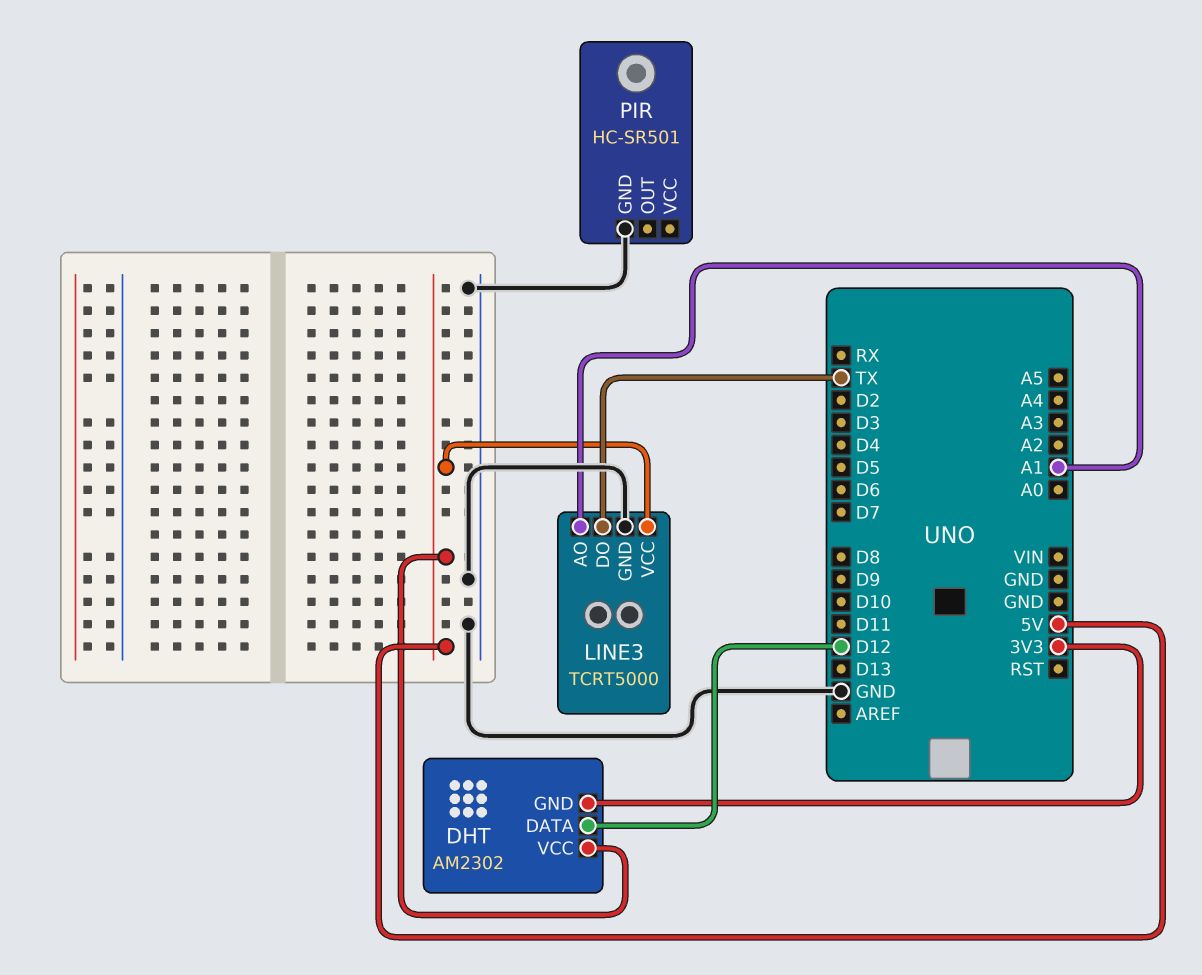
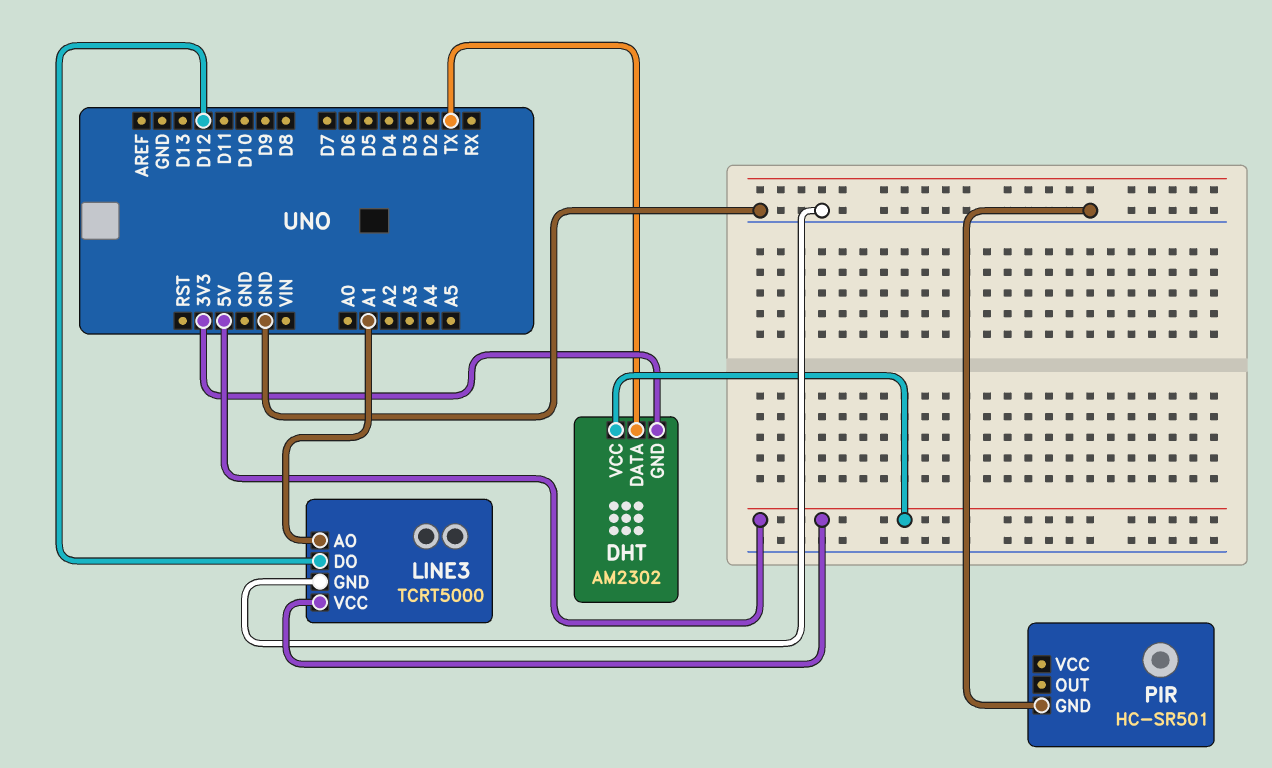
DHT pin DATA: D12 -> TX
LINE3 pin DO: TX -> D12

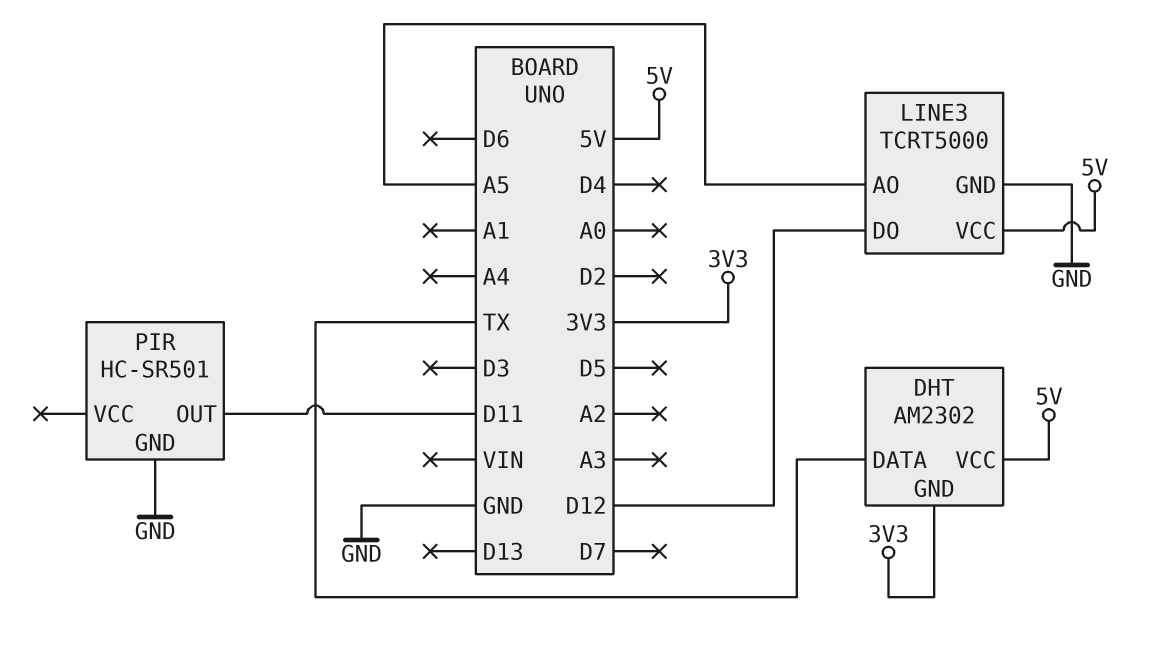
LINE3 pin AO: A1 -> A5
PIR pin OUT: none -> D11

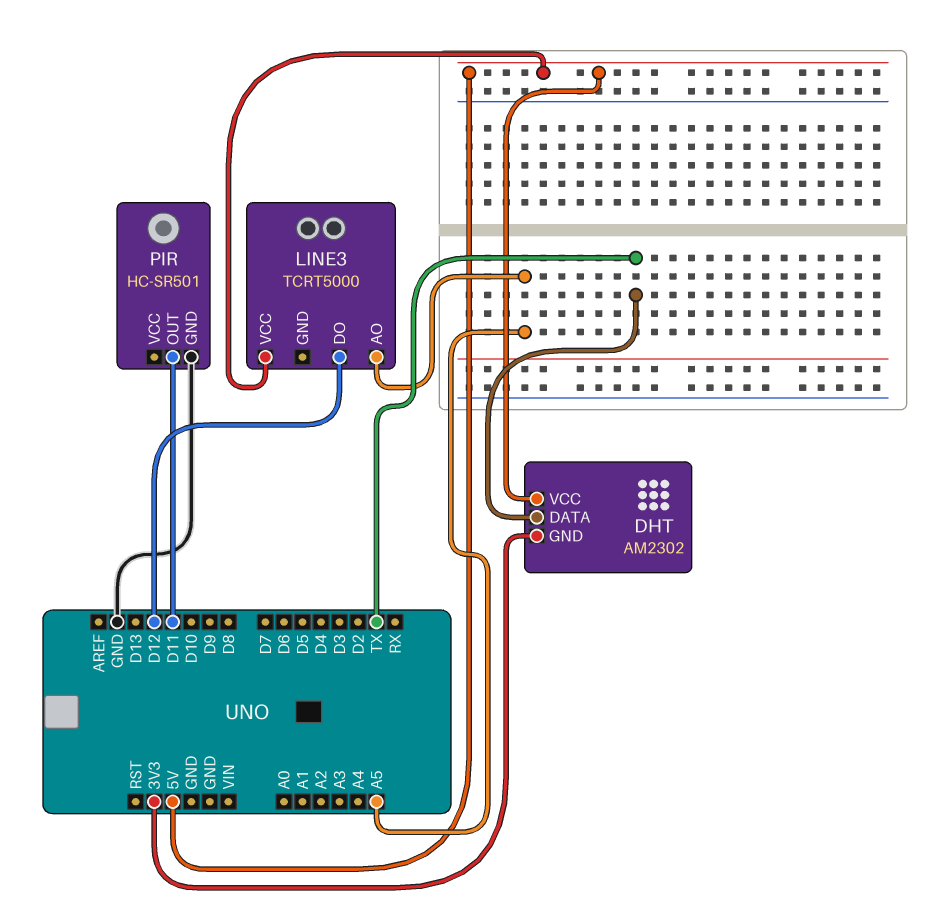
LINE3 pin GND: GND -> none

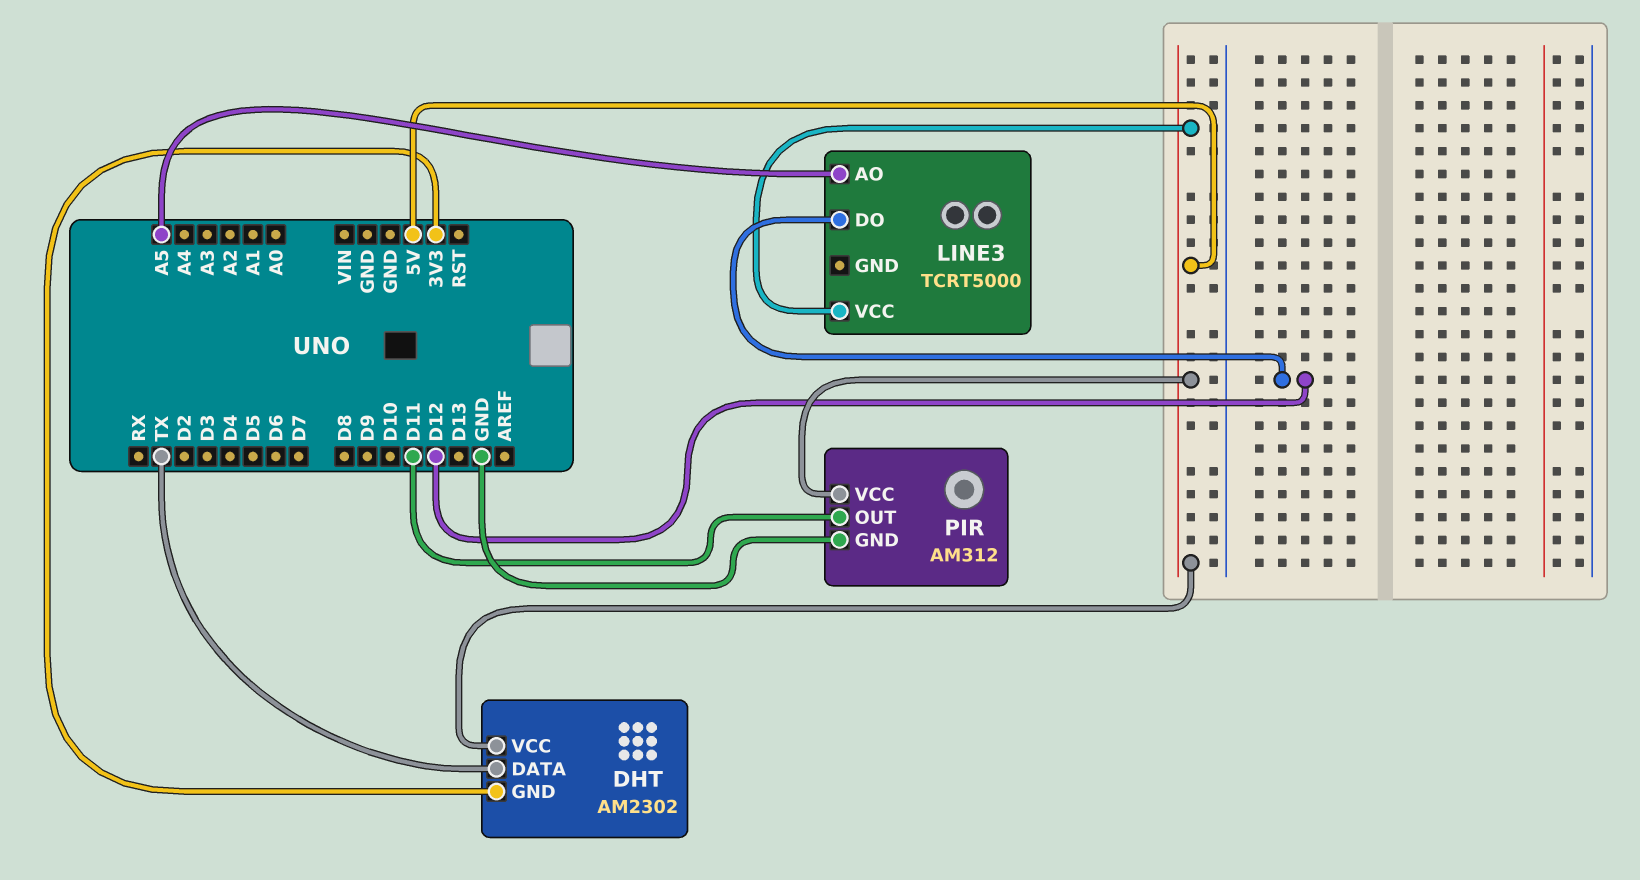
PIR: HC-SR501 -> AM312
PIR pin VCC: none -> 5V

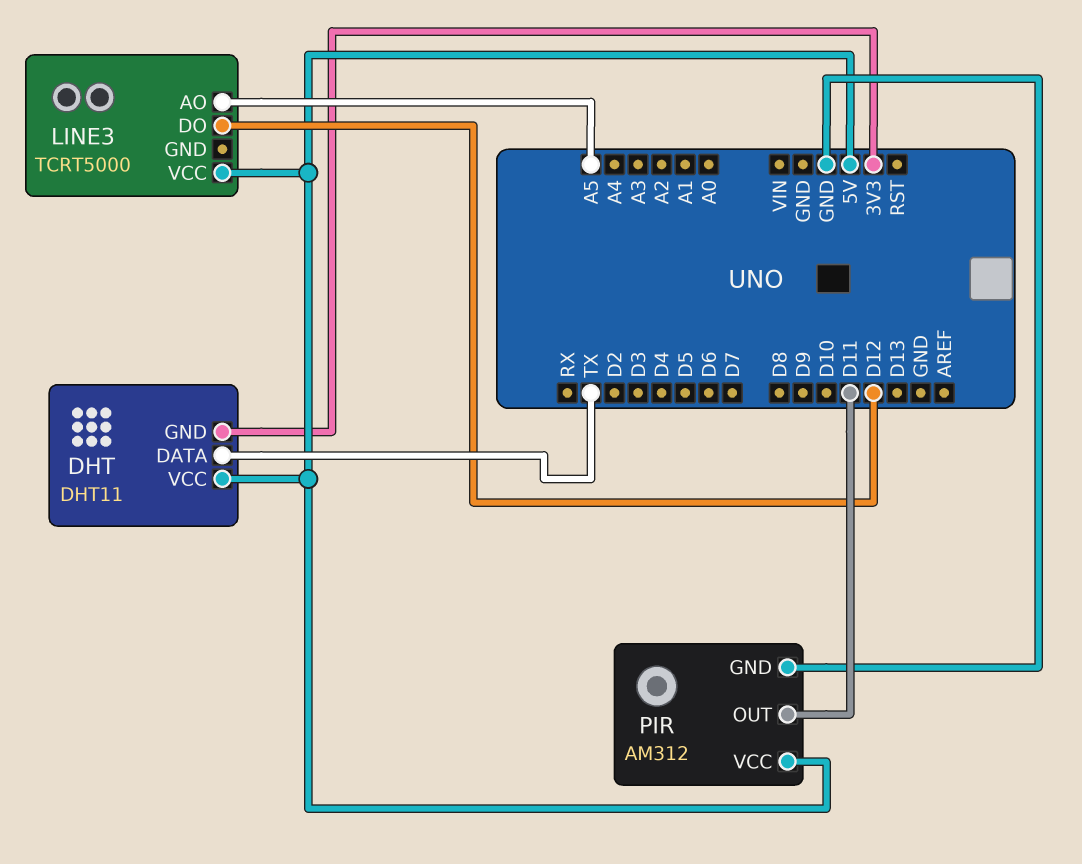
DHT: AM2302 -> DHT11

